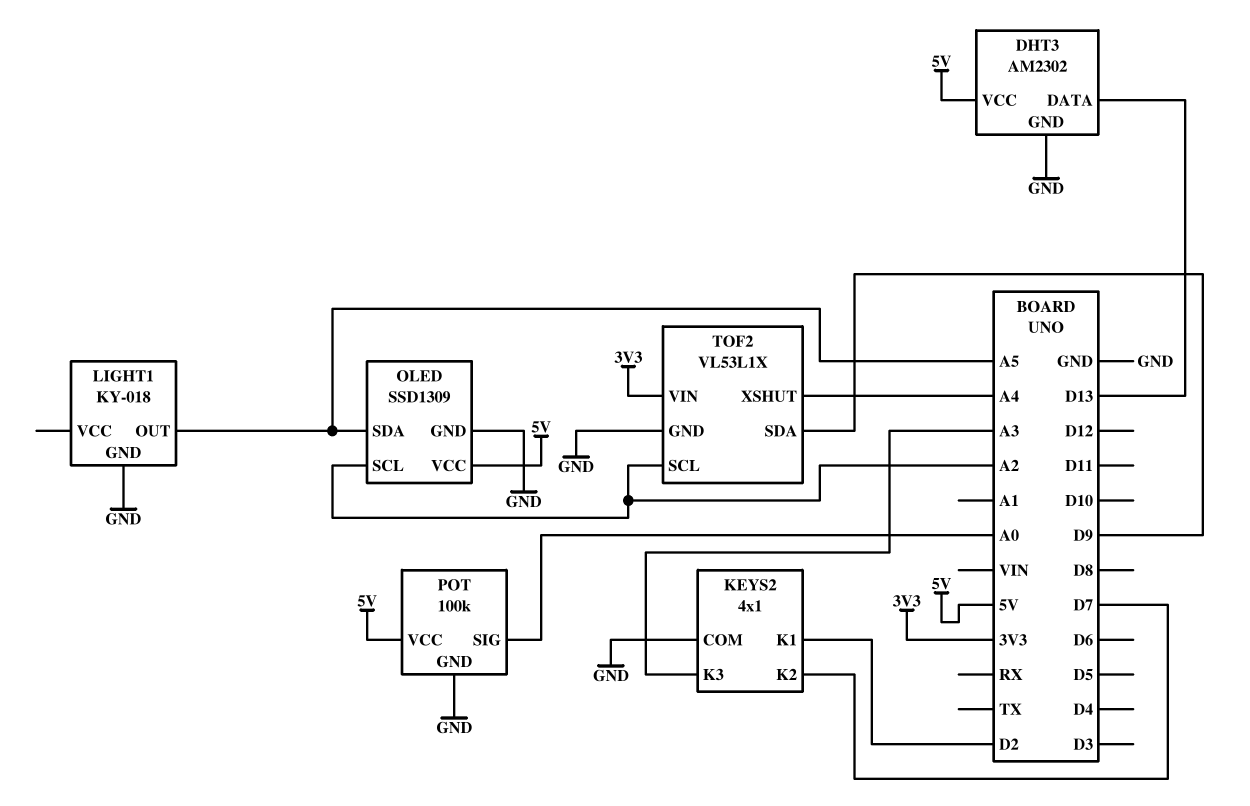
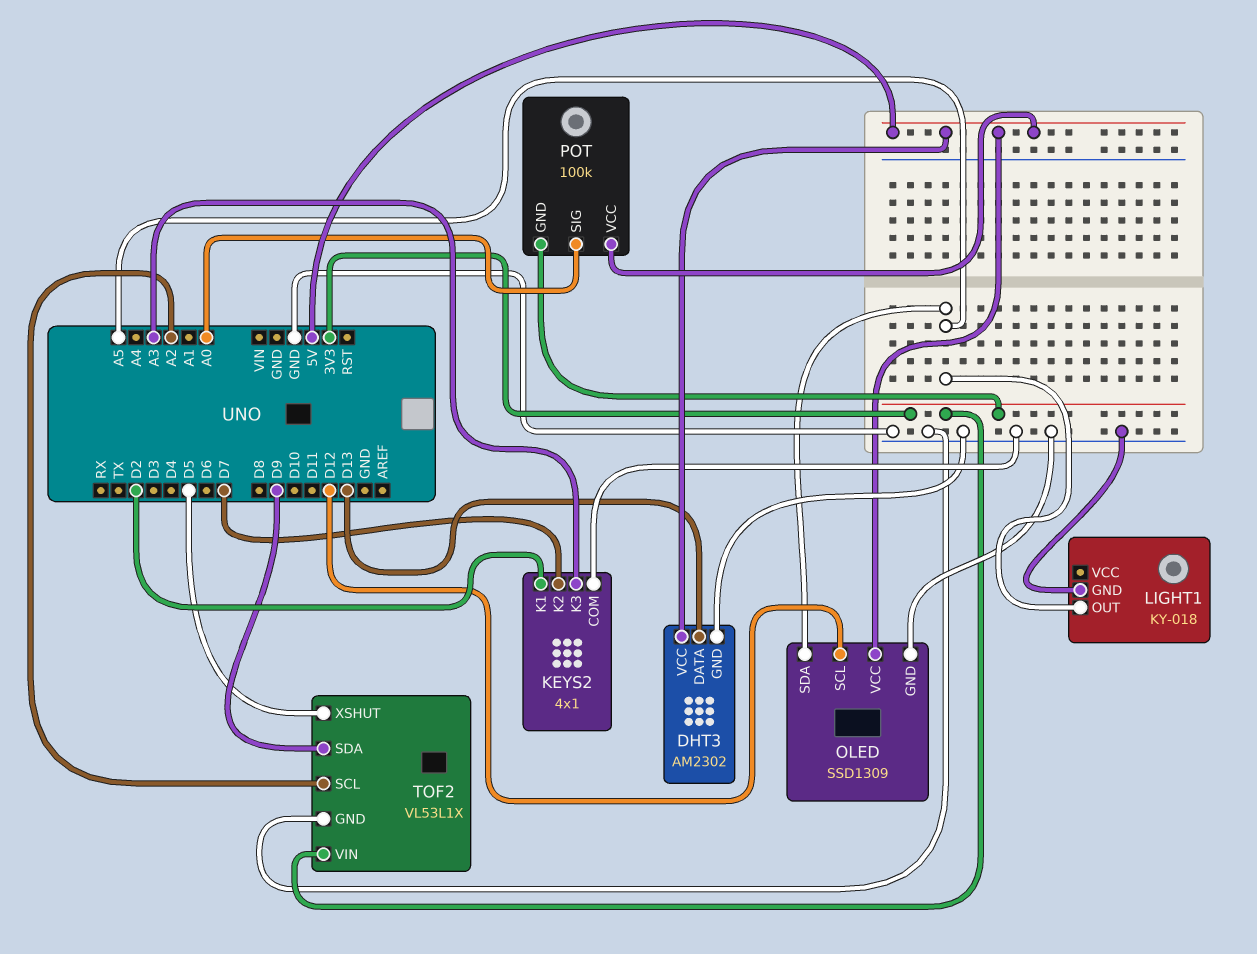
OLED pin SCL: A2 -> D12
POT pin GND: GND -> 3V3
TOF2 pin XSHUT: A4 -> D5

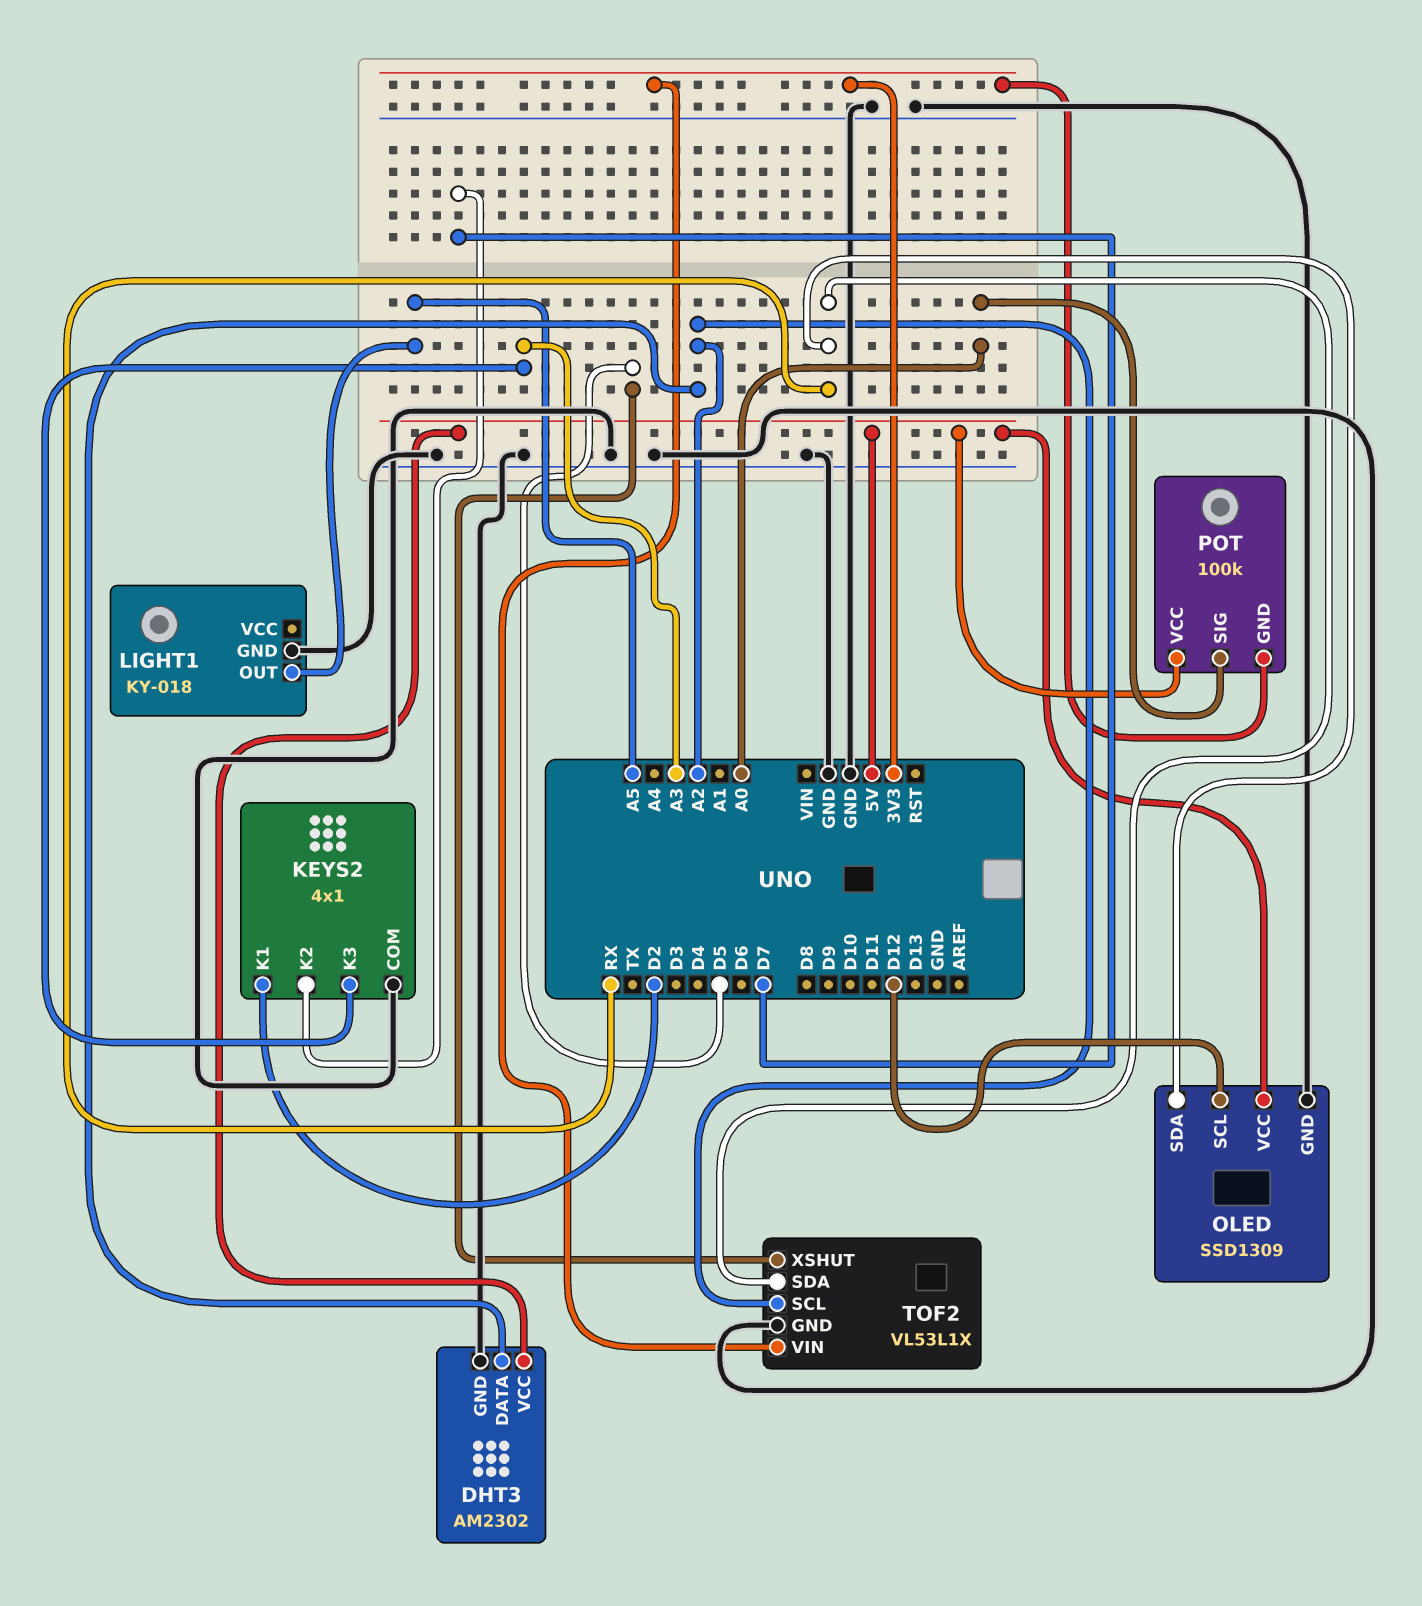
DHT3 pin DATA: D13 -> A2
OLED pin SDA: A5 -> RX
TOF2 pin SDA: D9 -> RX

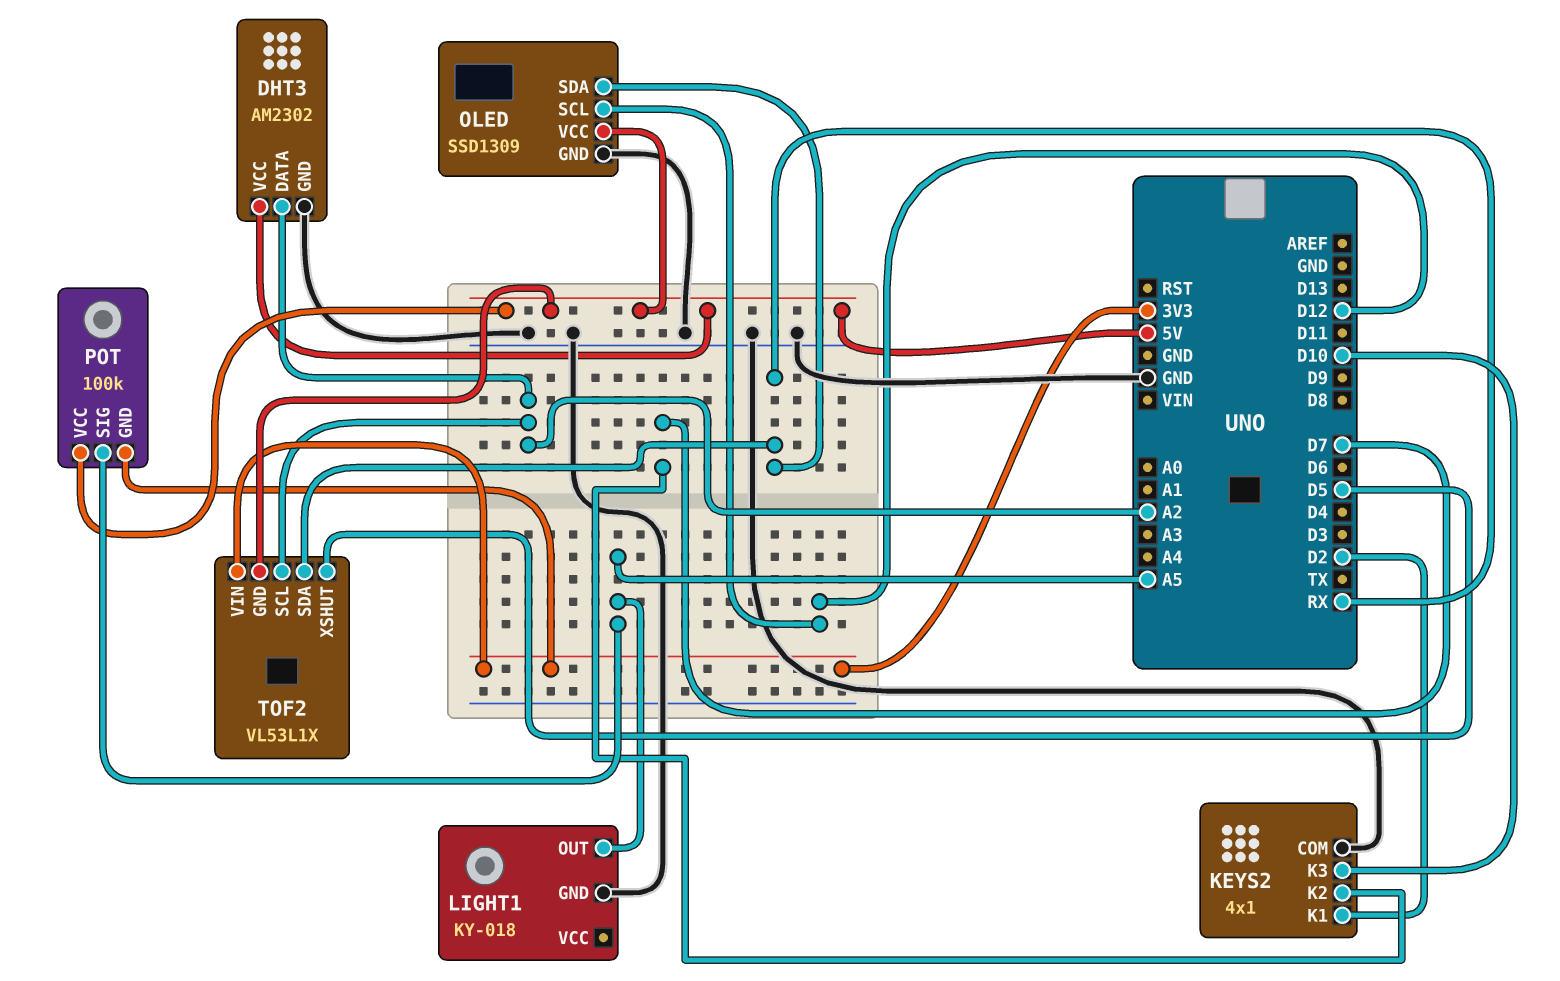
KEYS2 pin K3: A3 -> D10
POT pin SIG: A0 -> A5
TOF2 pin GND: GND -> 5V

